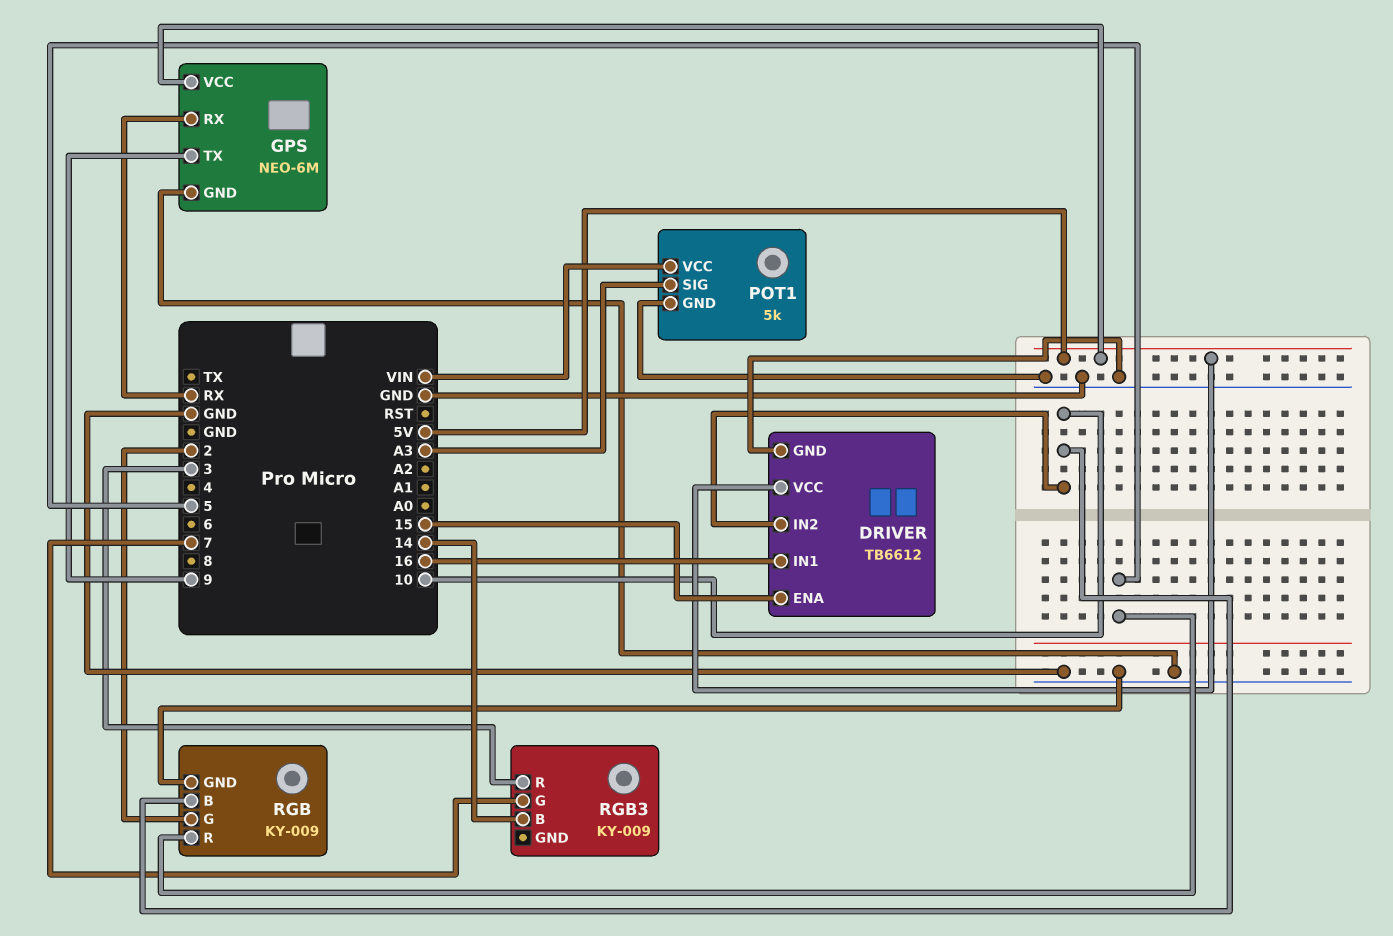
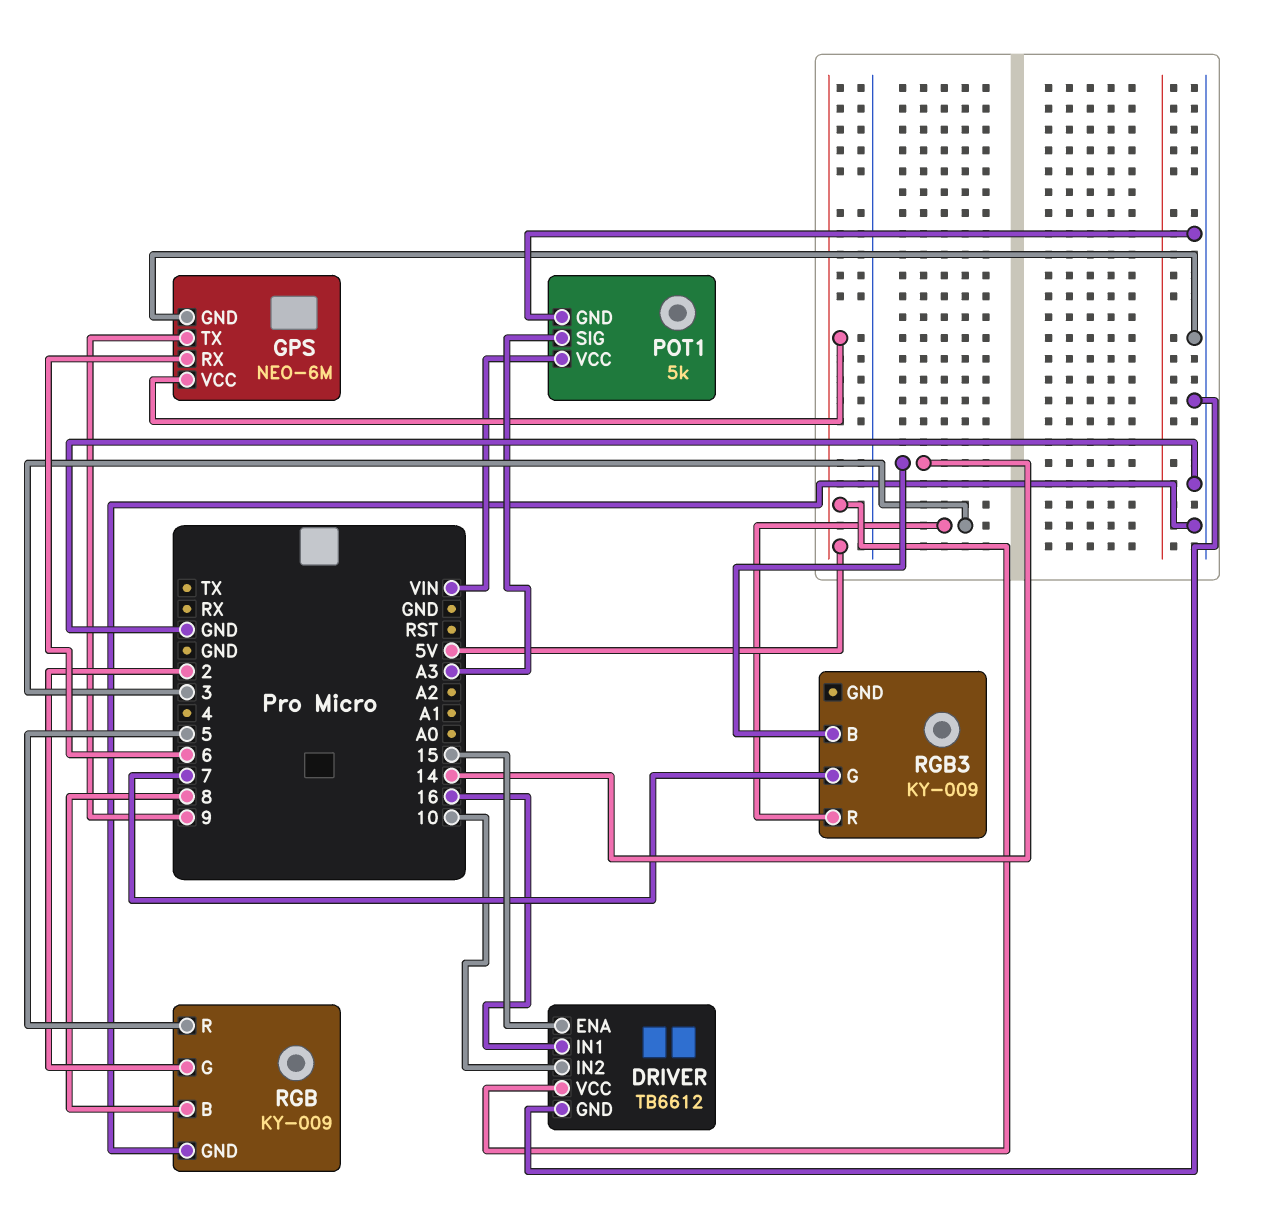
GPS pin RX: RX -> 6
RGB pin B: 10 -> 8

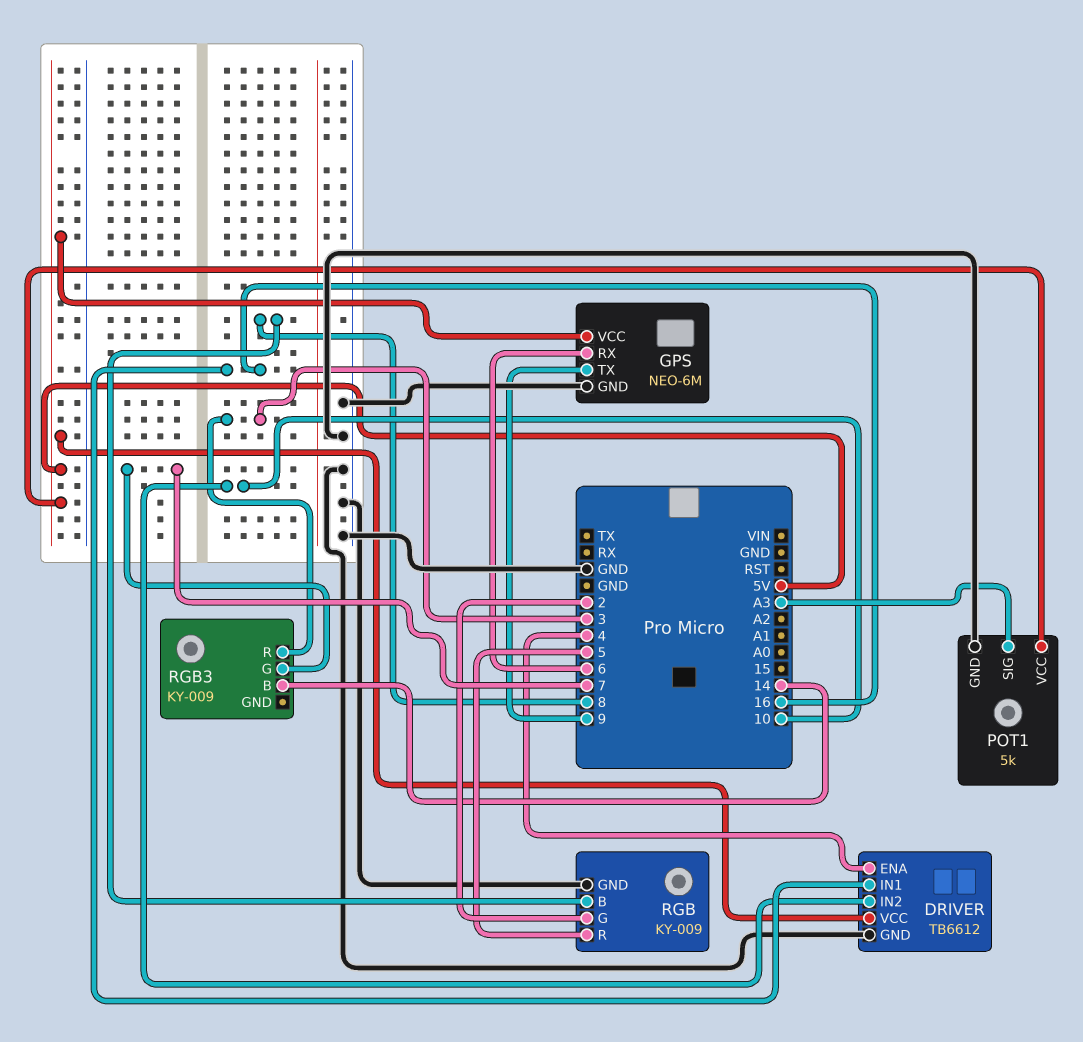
DRIVER pin ENA: 15 -> 4
POT1 pin VCC: VIN -> 5V

